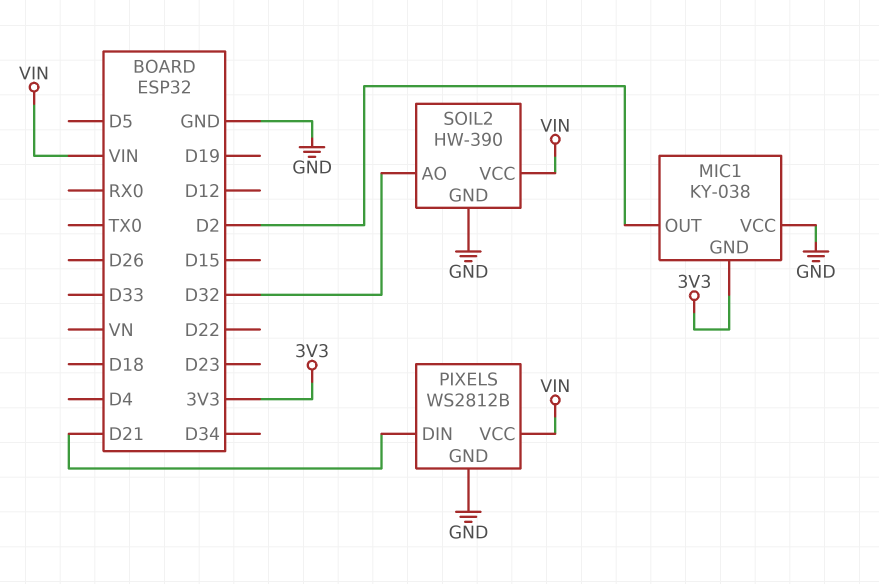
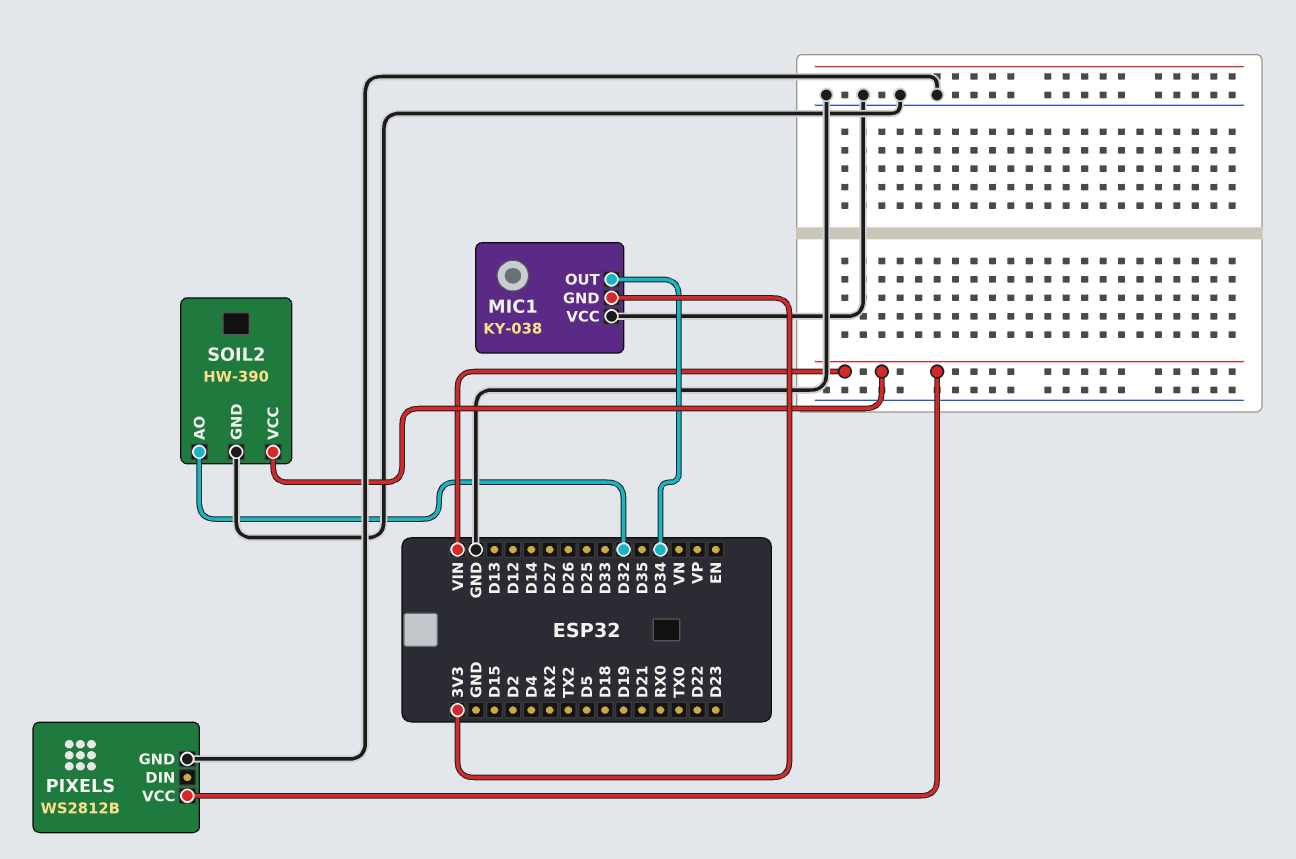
MIC1 pin OUT: D2 -> D34
PIXELS pin DIN: D21 -> none

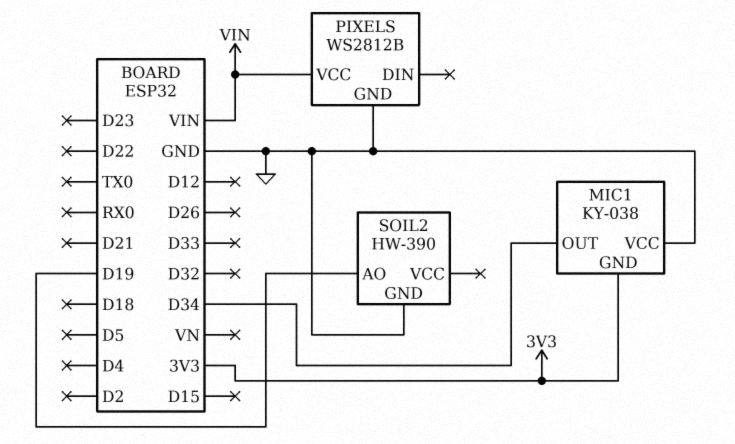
SOIL2 pin AO: D32 -> D19
SOIL2 pin VCC: VIN -> none

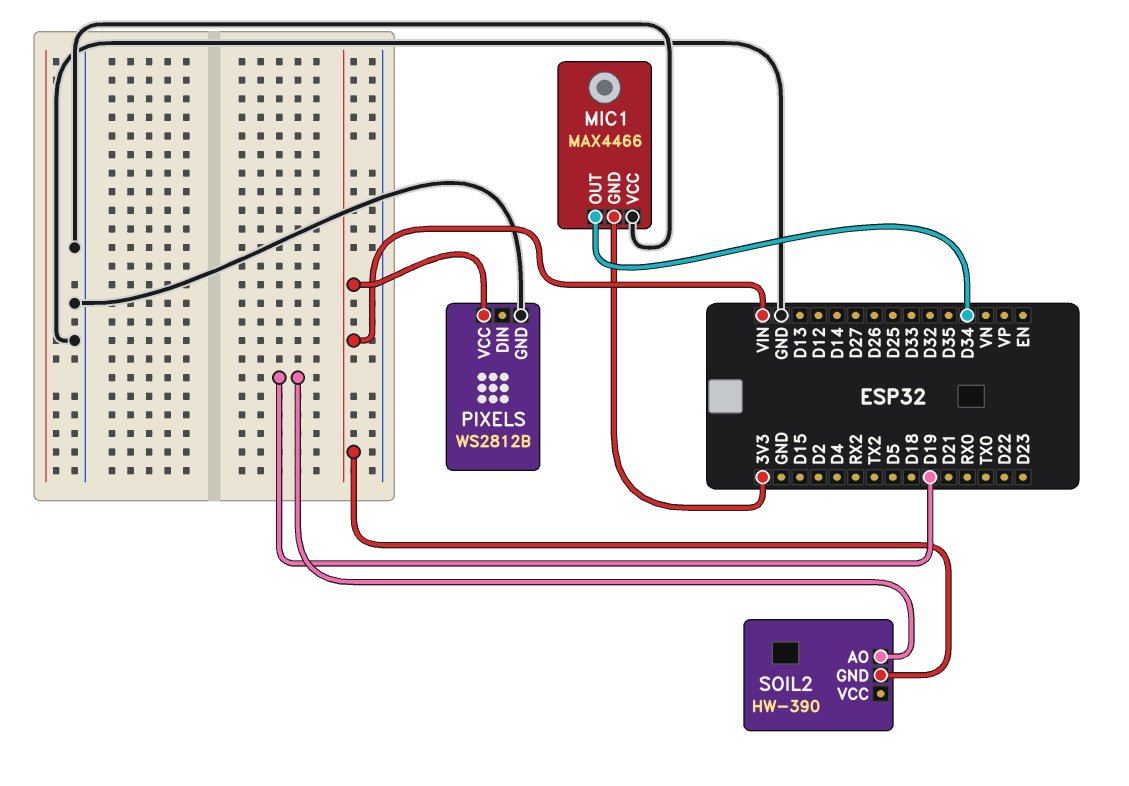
MIC1: KY-038 -> MAX4466
SOIL2 pin GND: GND -> VIN

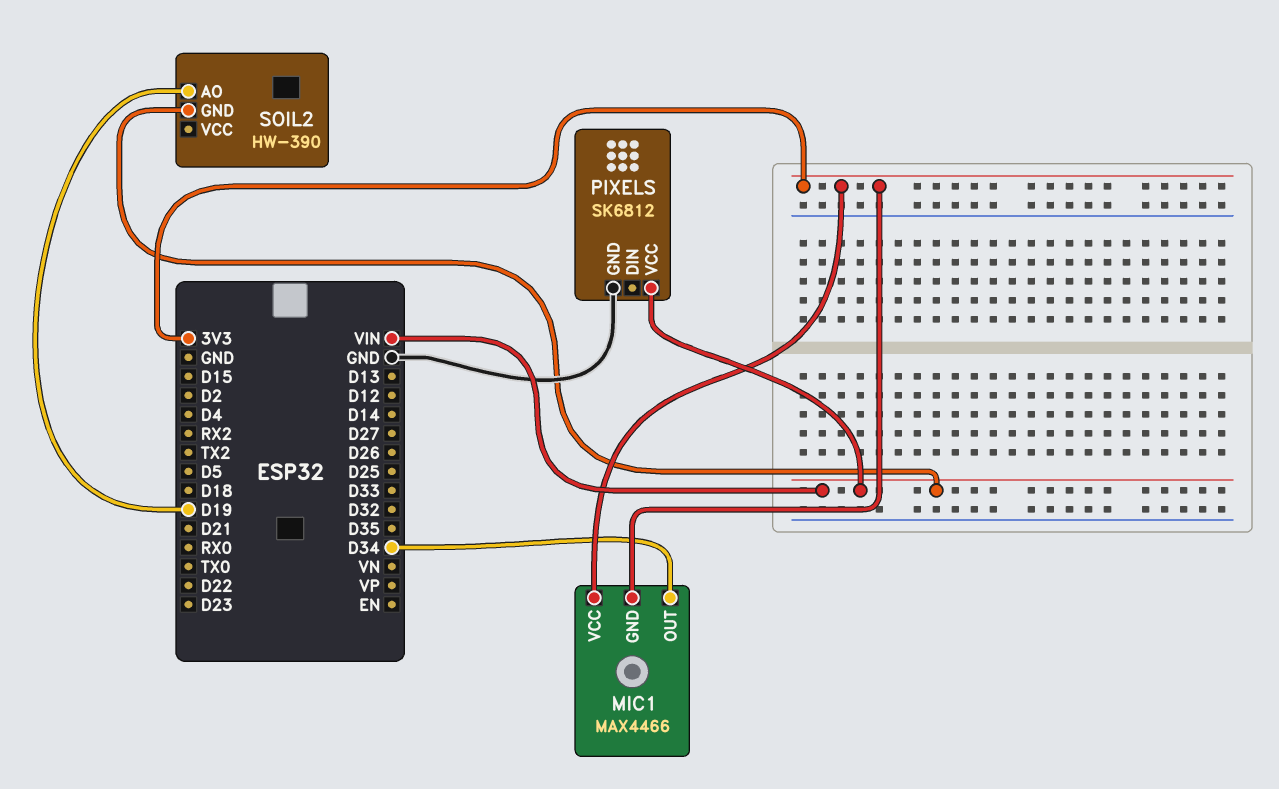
MIC1 pin VCC: GND -> 3V3
PIXELS: WS2812B -> SK6812

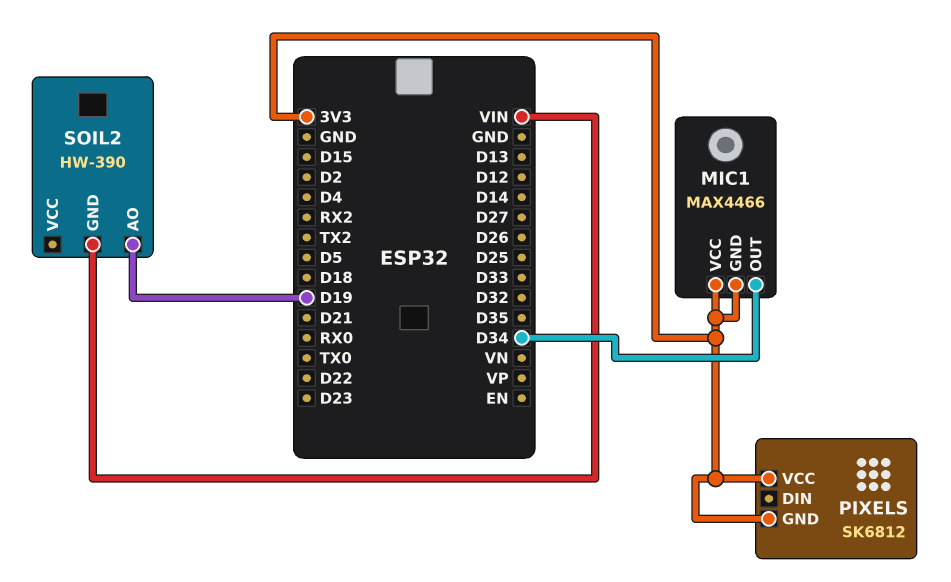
PIXELS pin GND: GND -> 3V3
PIXELS pin VCC: VIN -> 3V3

